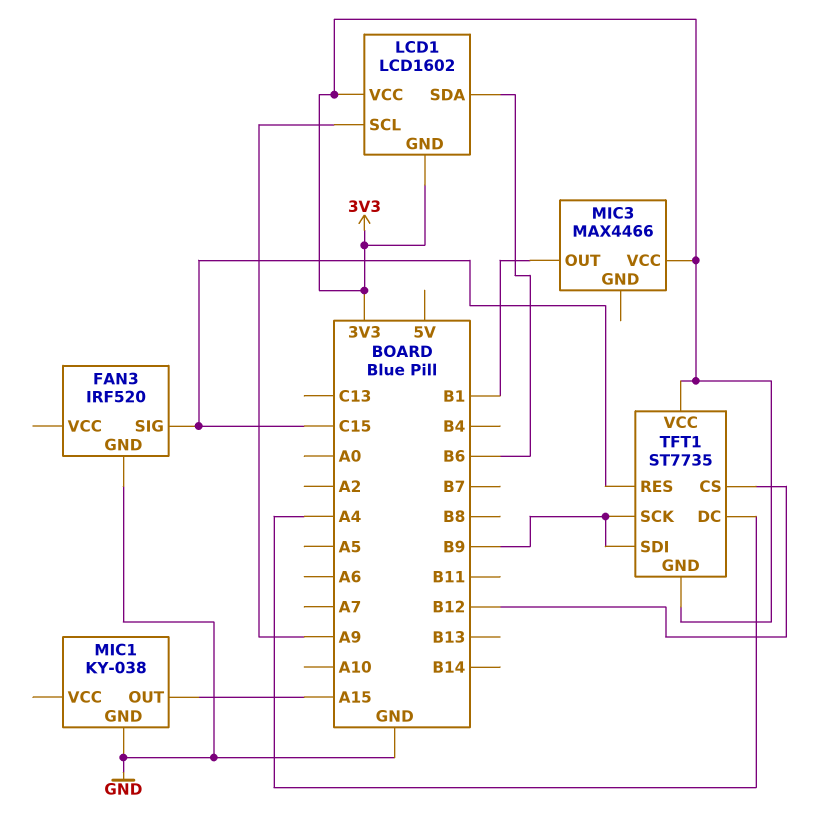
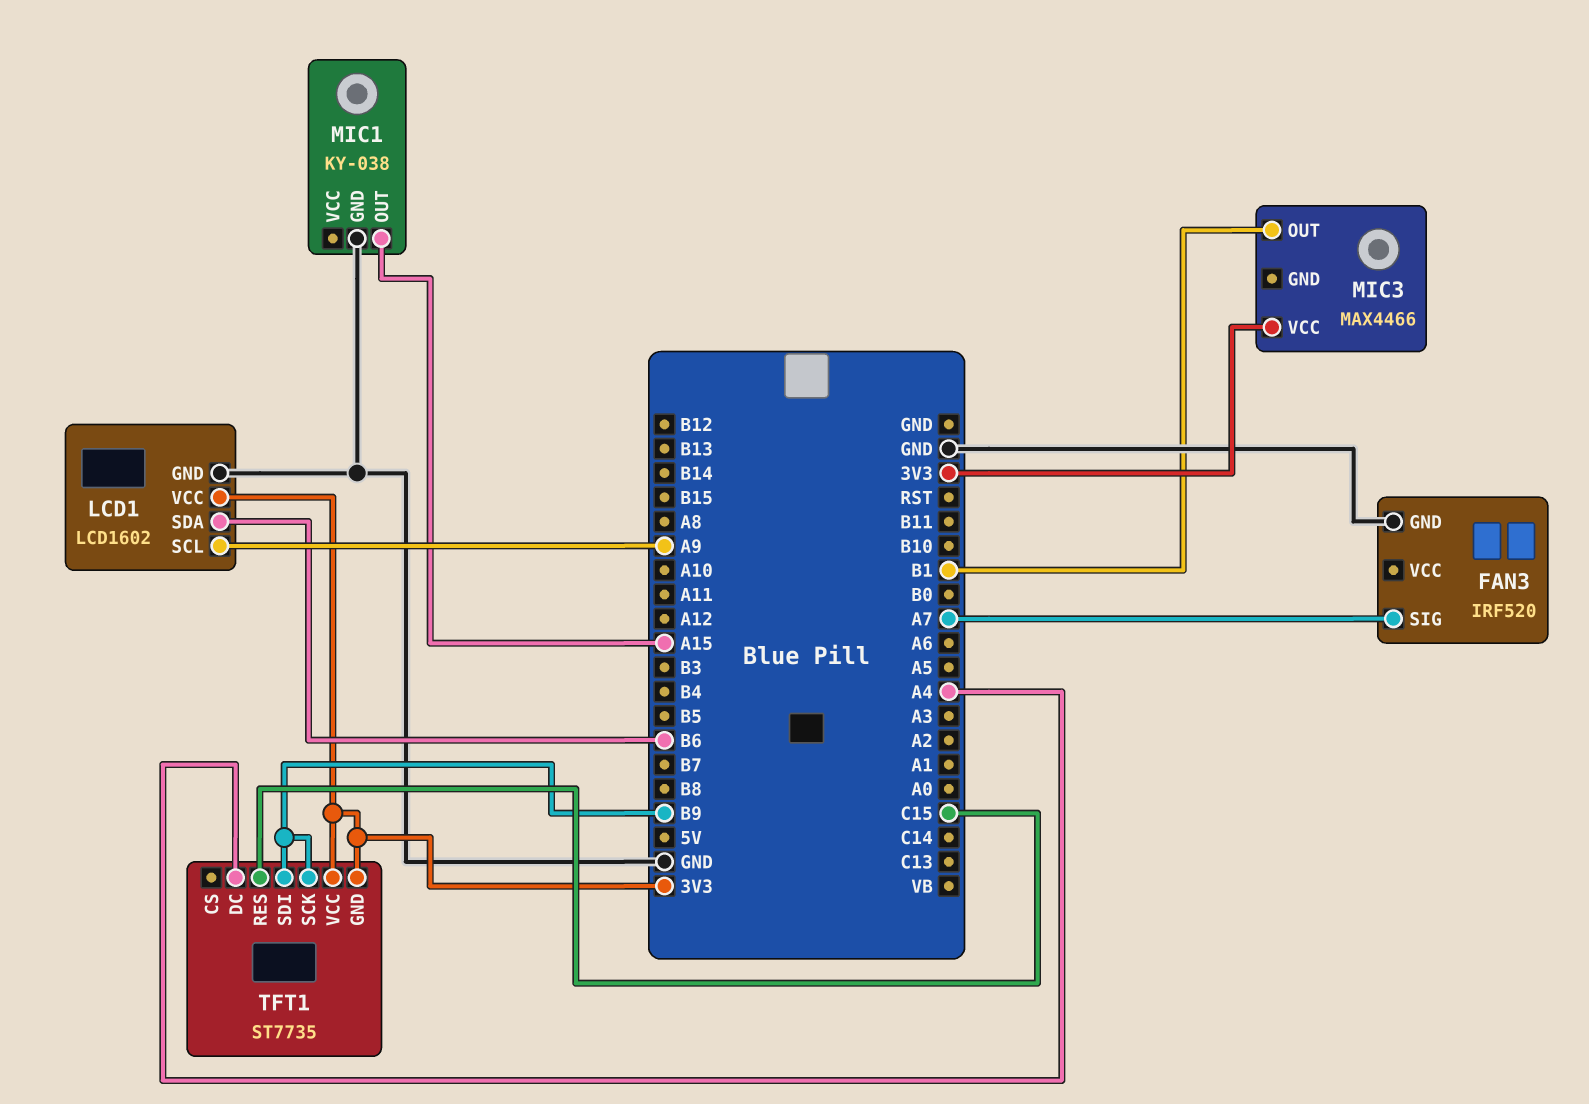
FAN3 pin SIG: C15 -> A7
LCD1 pin GND: 3V3 -> GND
TFT1 pin CS: B12 -> none

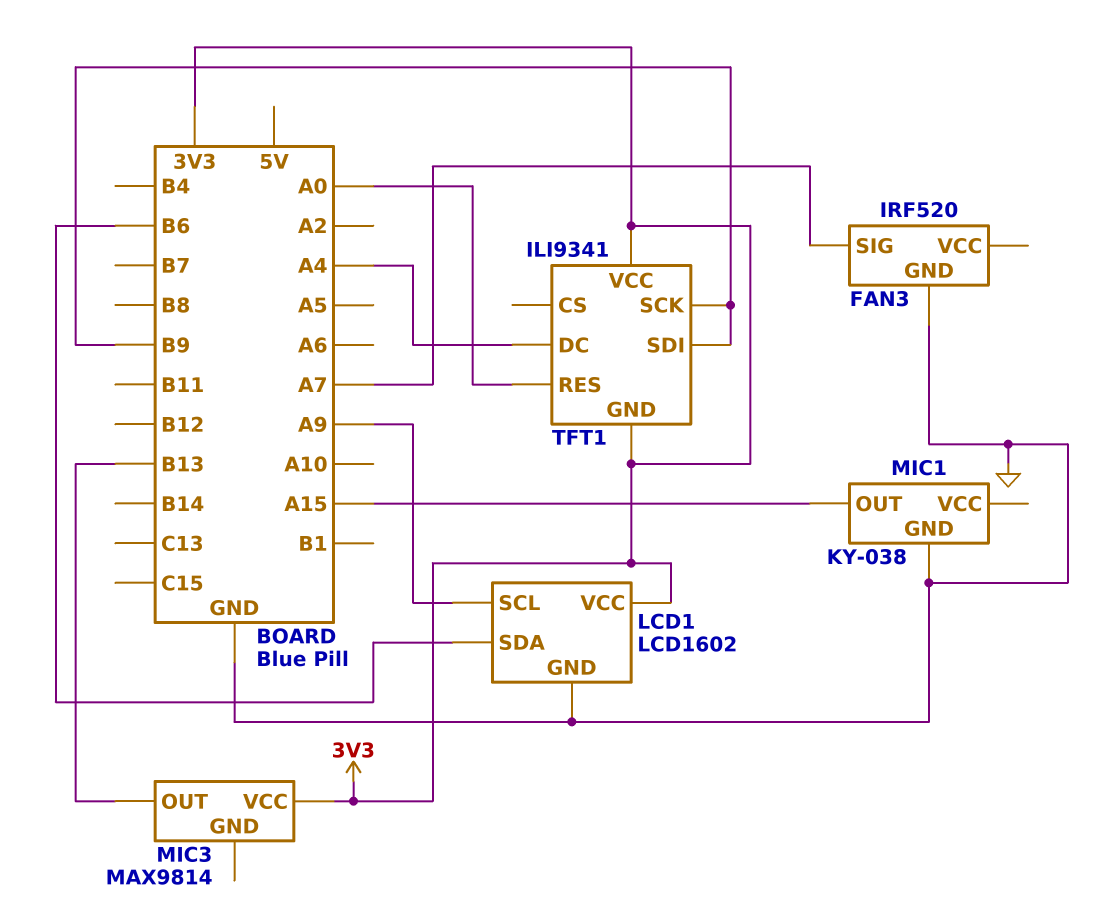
MIC3: MAX4466 -> MAX9814
MIC3 pin OUT: B1 -> B13
TFT1: ST7735 -> ILI9341
TFT1 pin RES: C15 -> A0

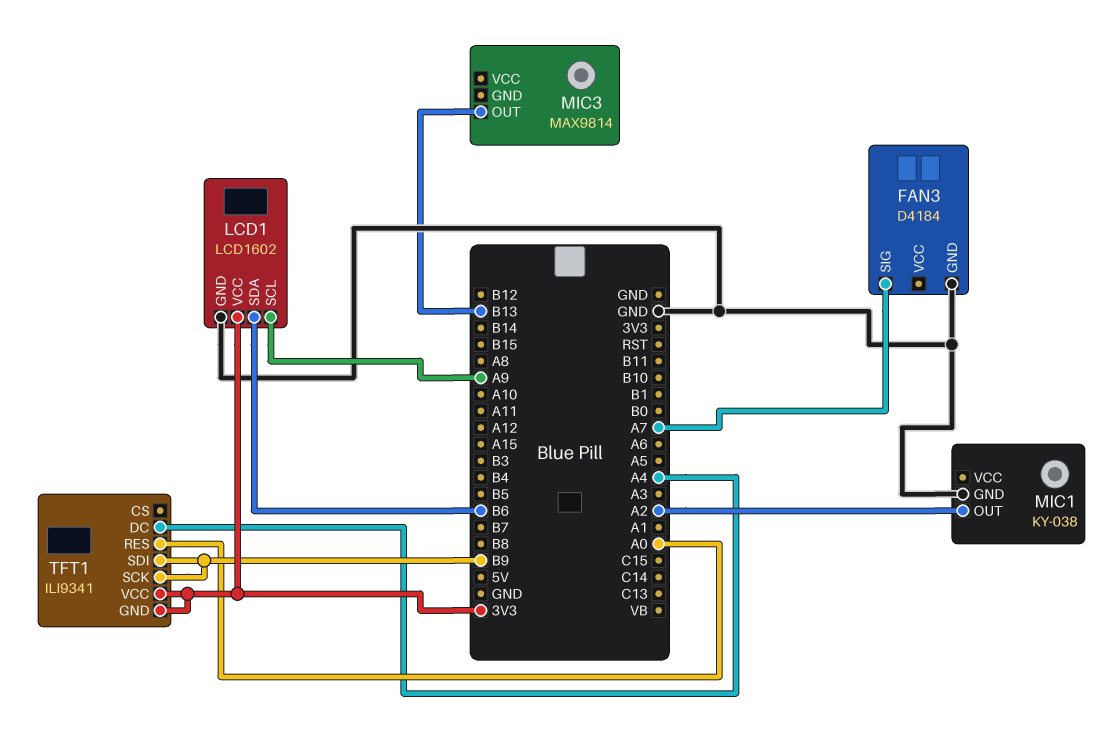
FAN3: IRF520 -> D4184
MIC1 pin OUT: A15 -> A2
MIC3 pin VCC: 3V3 -> none

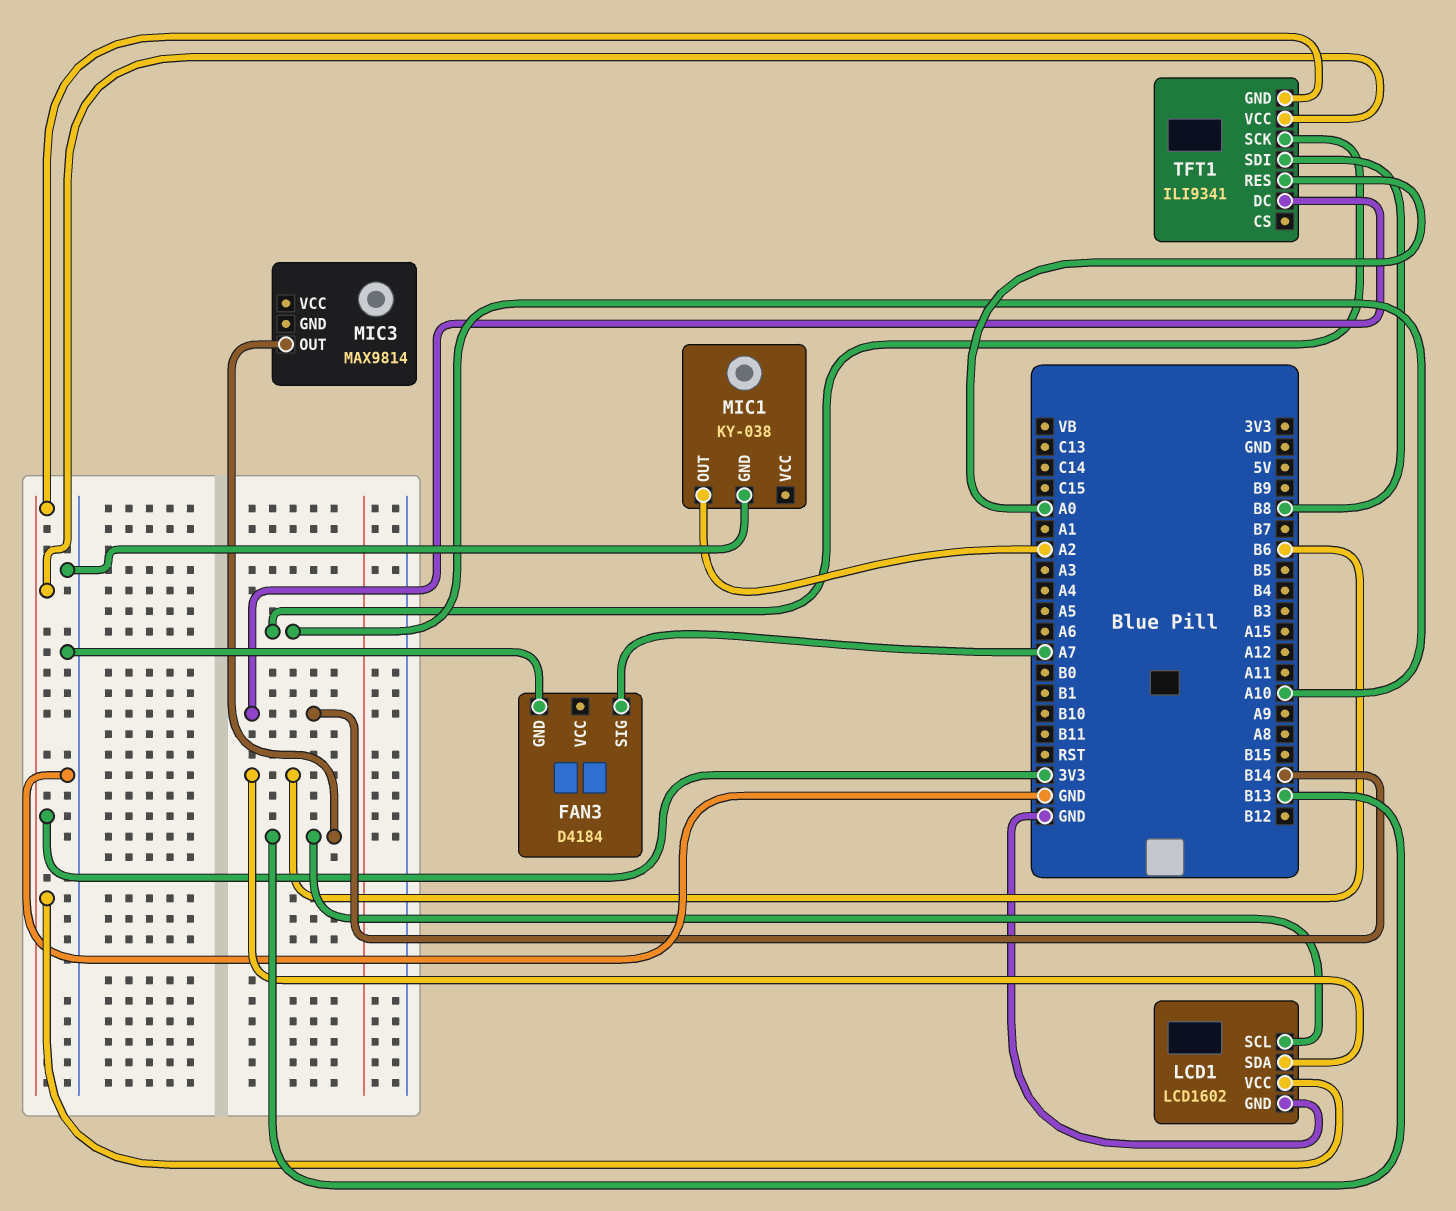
LCD1 pin SCL: A9 -> B13
TFT1 pin DC: A4 -> B14
TFT1 pin SCK: B9 -> A10
TFT1 pin SDI: B9 -> B8

